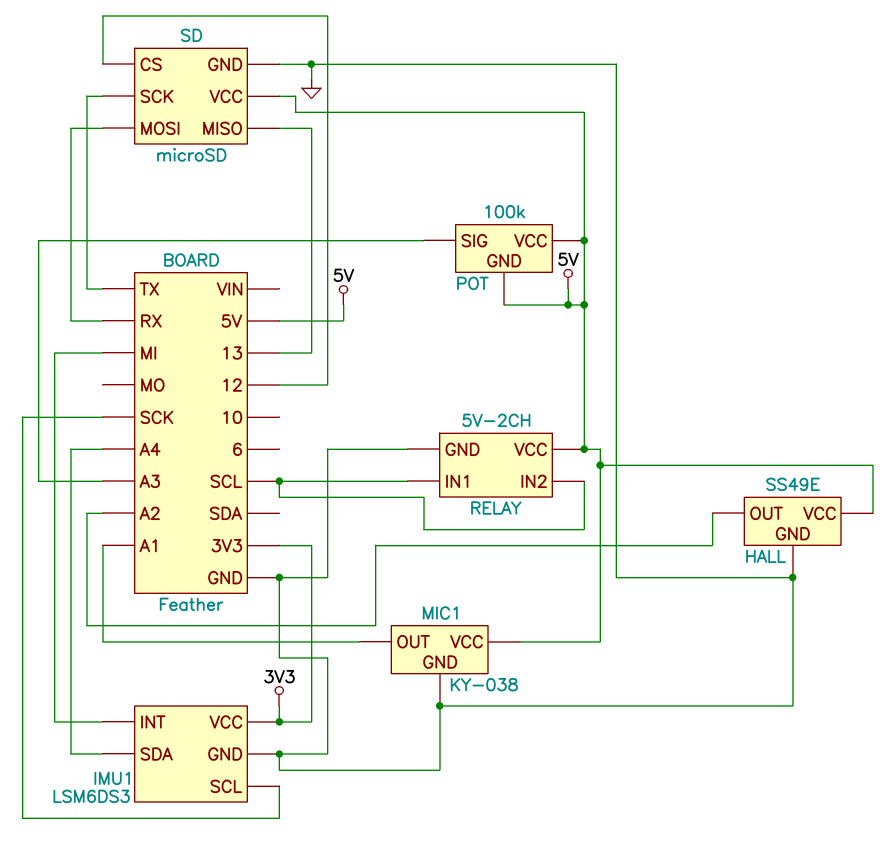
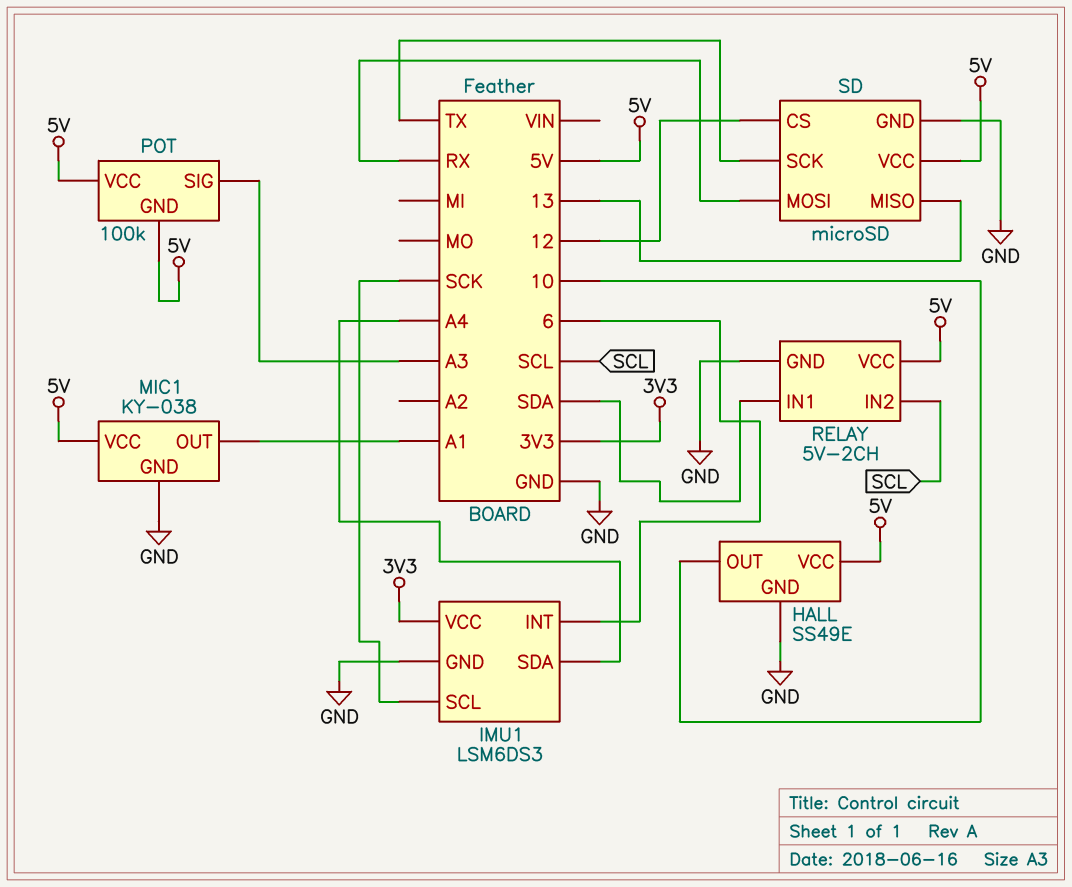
HALL pin OUT: A2 -> 10
IMU1 pin INT: MI -> 6
RELAY pin IN1: SCL -> SDA

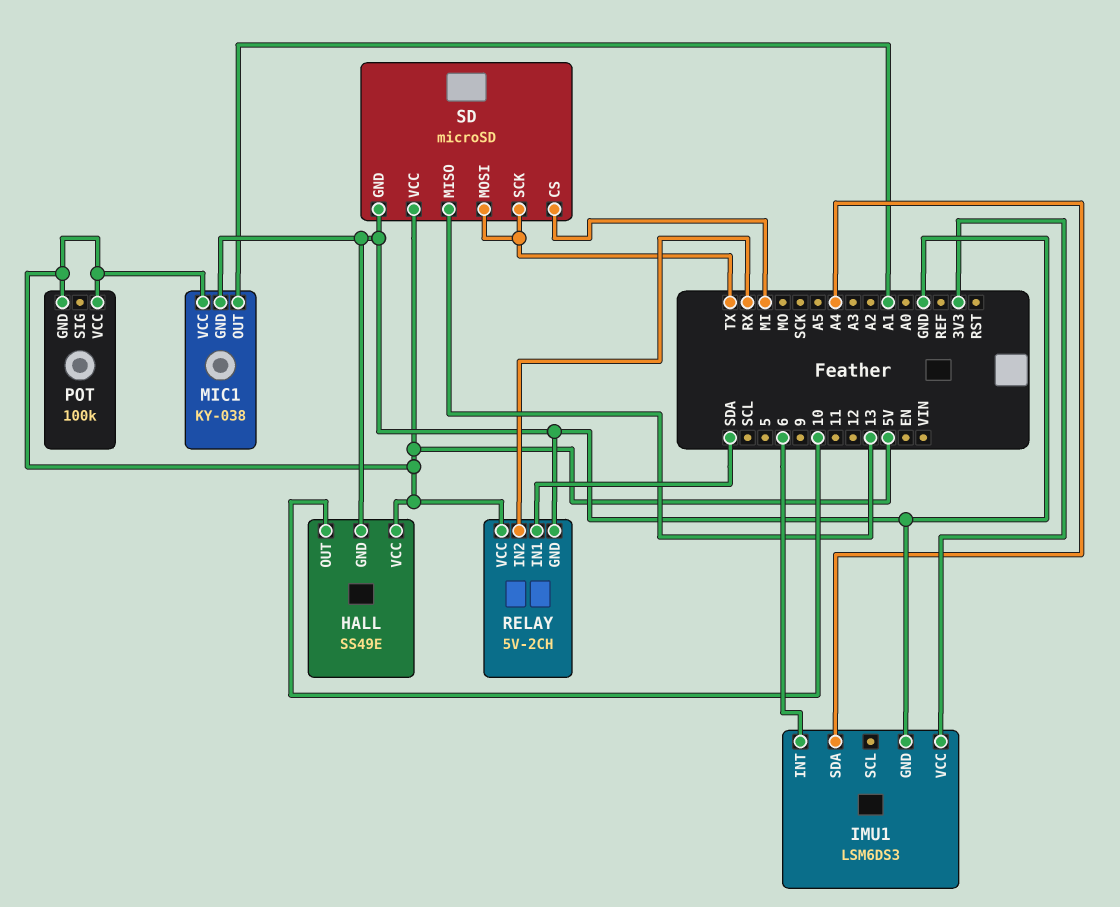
IMU1 pin SCL: SCK -> none
POT pin SIG: A3 -> none
RELAY pin IN2: SCL -> RX
SD pin CS: 12 -> MI
SD pin MOSI: RX -> TX

